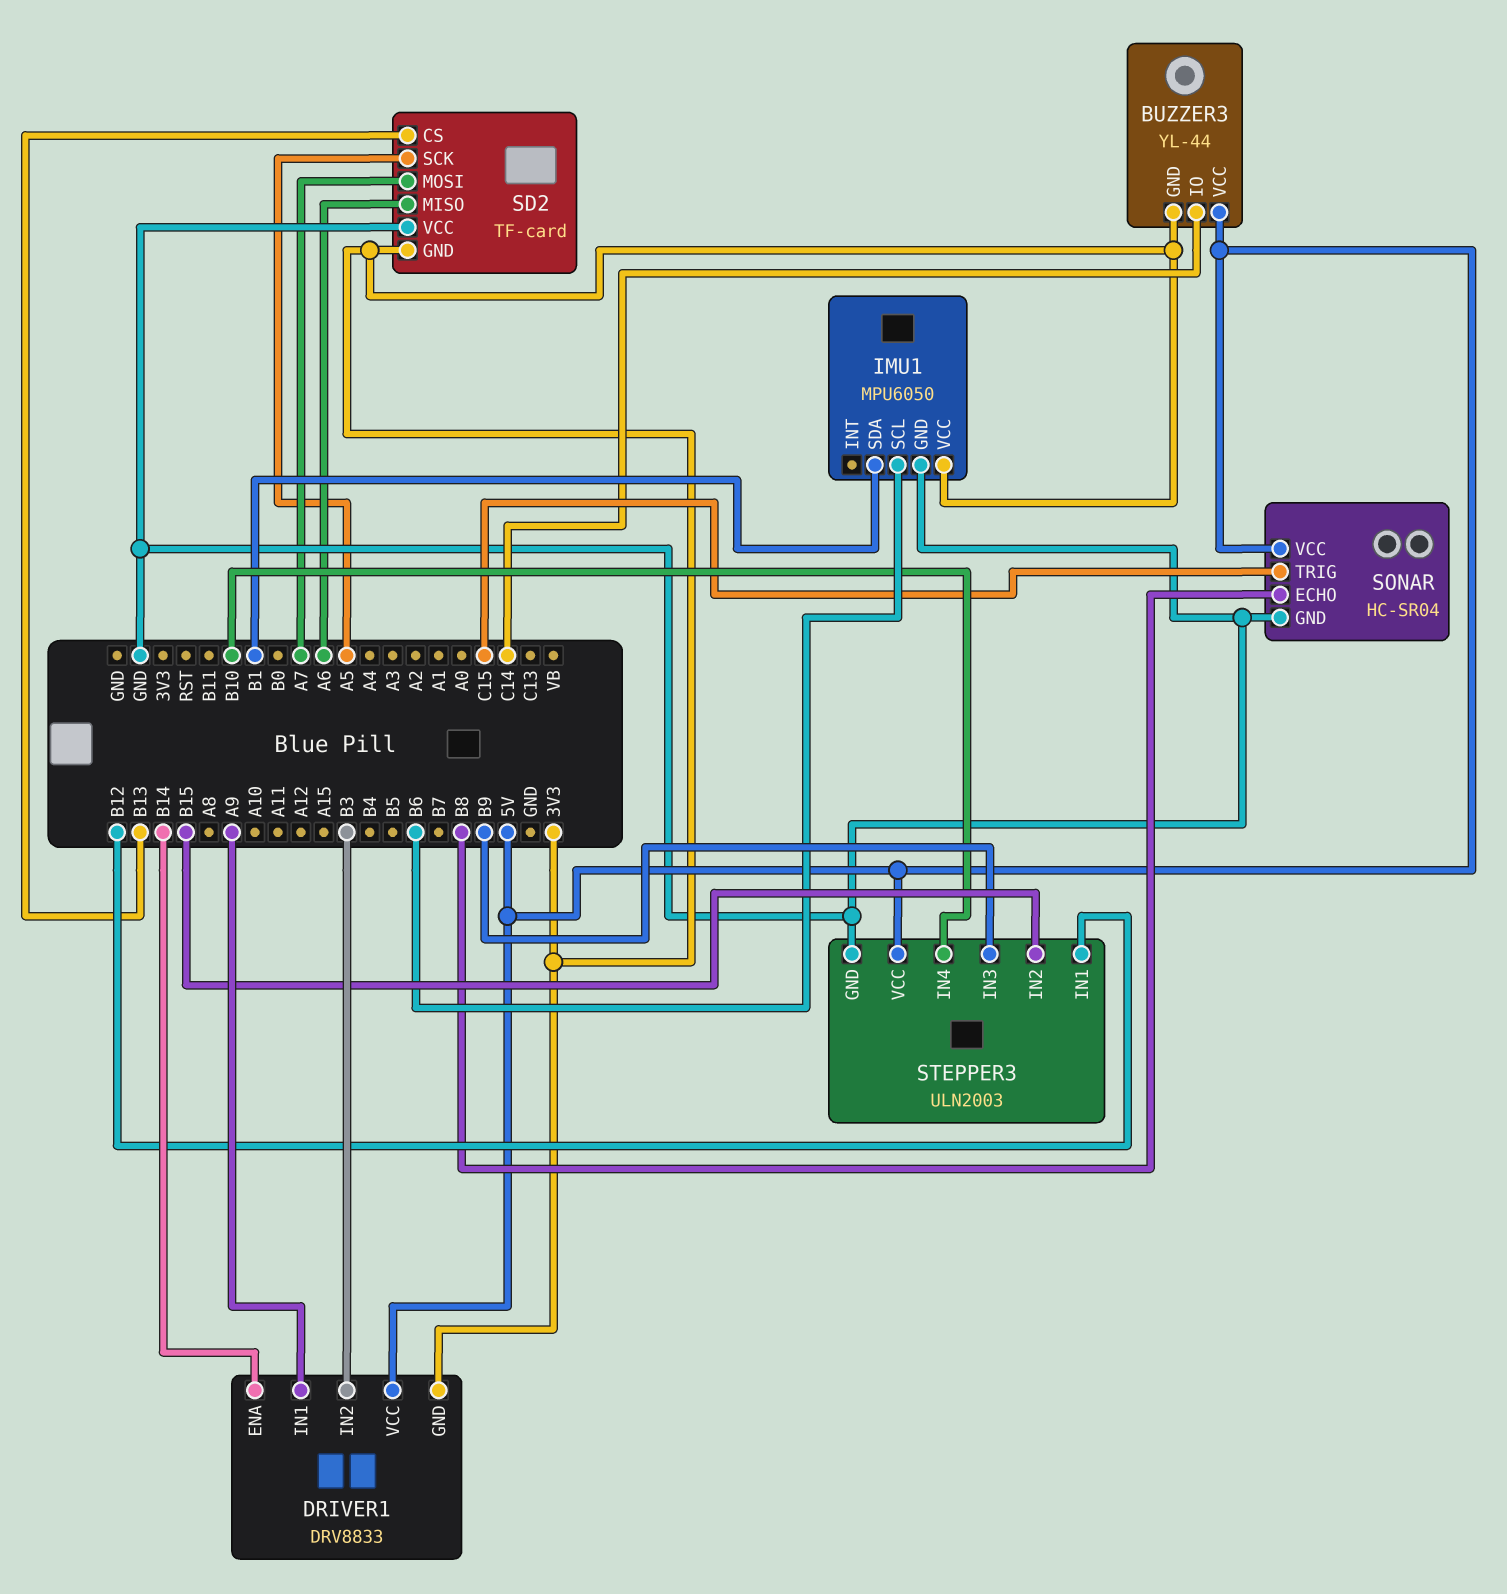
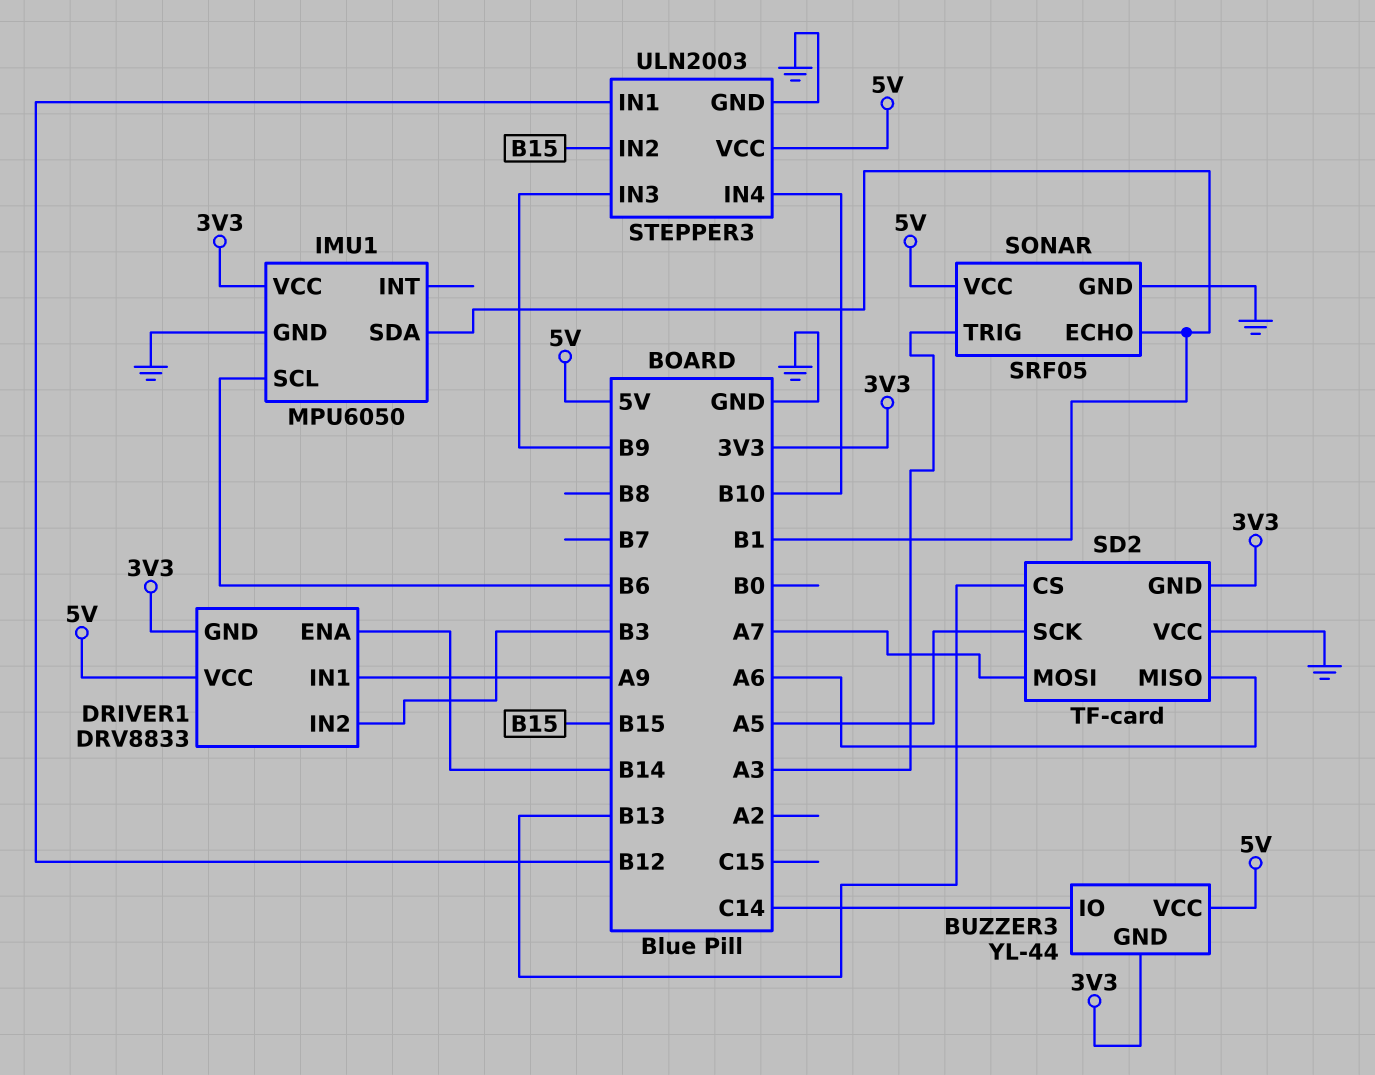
SONAR: HC-SR04 -> SRF05
SONAR pin ECHO: B8 -> B1
SONAR pin TRIG: C15 -> A3

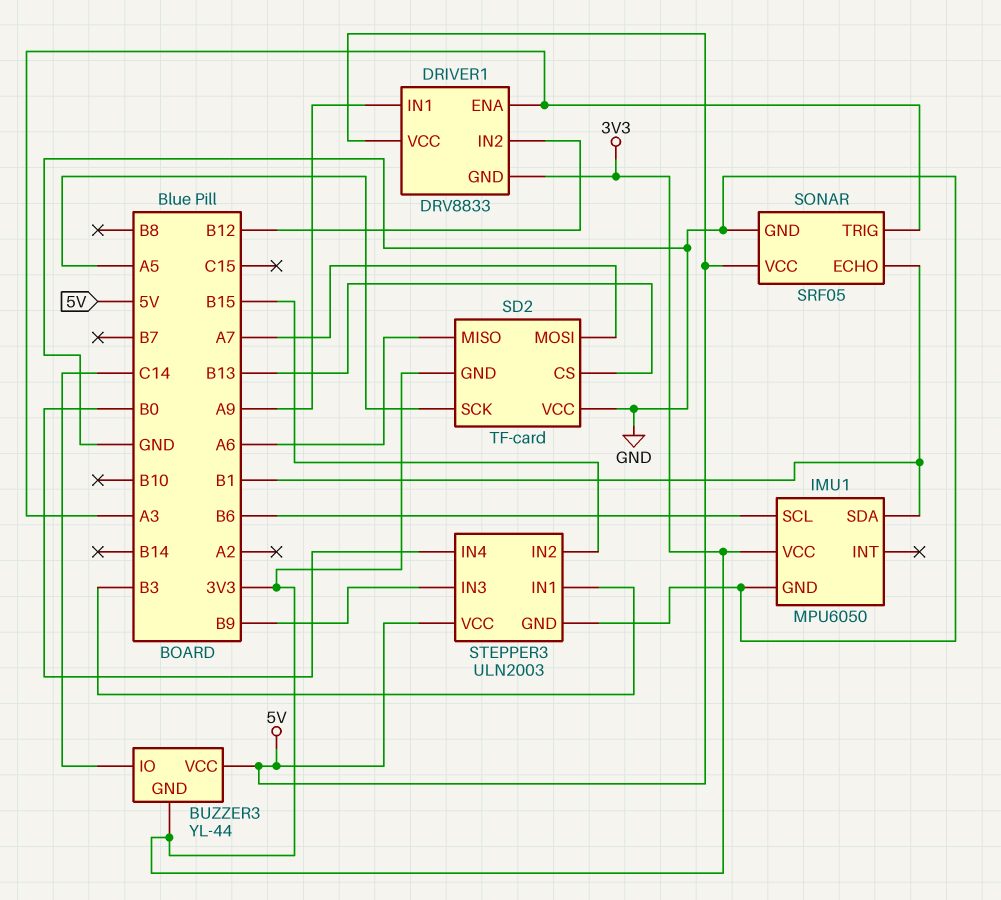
DRIVER1 pin ENA: B14 -> A3
DRIVER1 pin IN2: B3 -> B12
STEPPER3 pin IN1: B12 -> B3
STEPPER3 pin IN4: B10 -> B0

